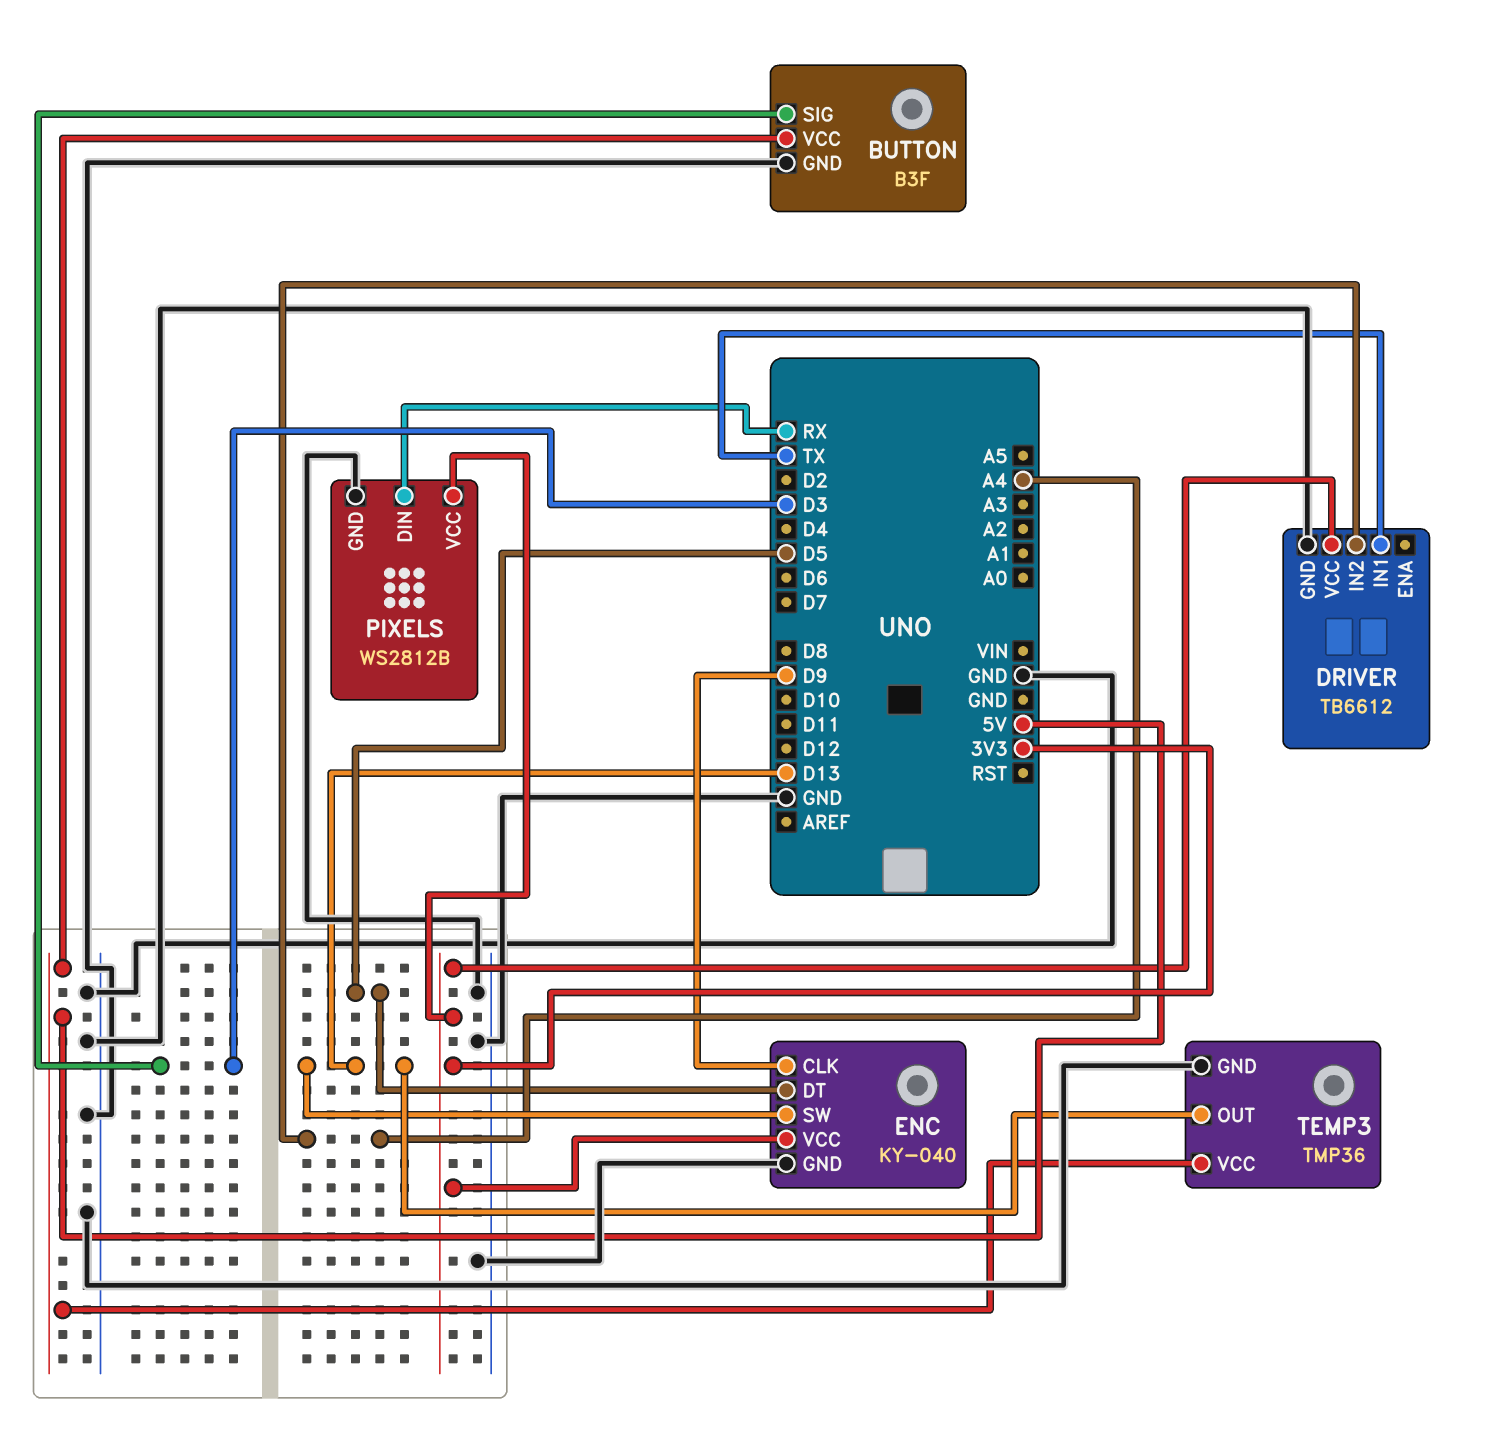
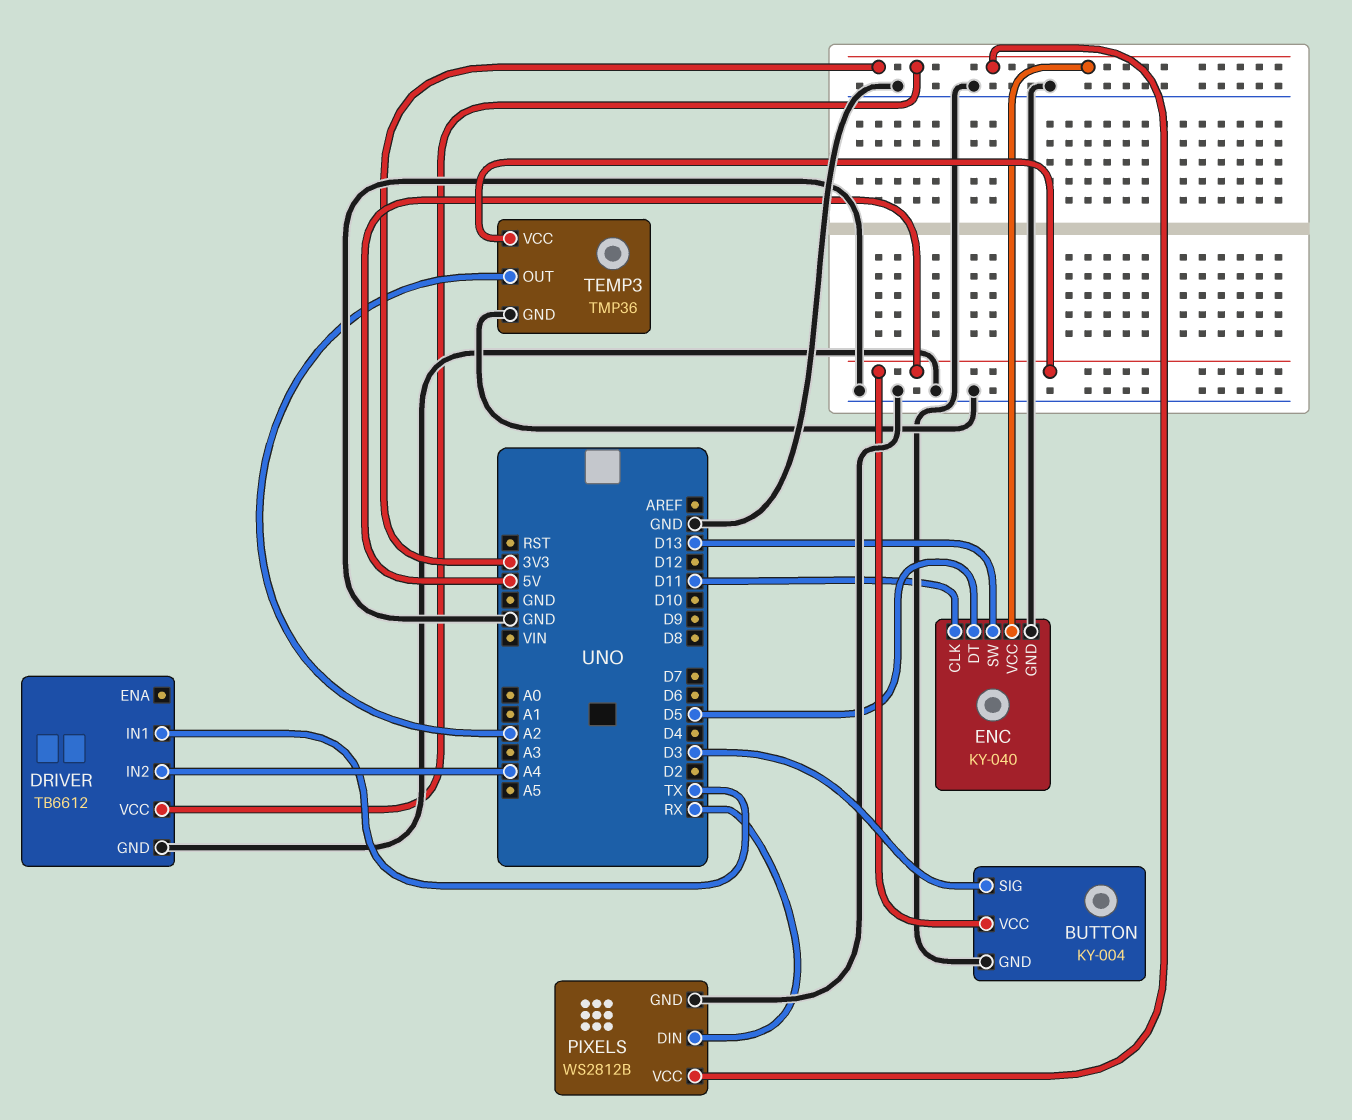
BUTTON: B3F -> KY-004
ENC pin CLK: D9 -> D11
TEMP3 pin OUT: D13 -> A2

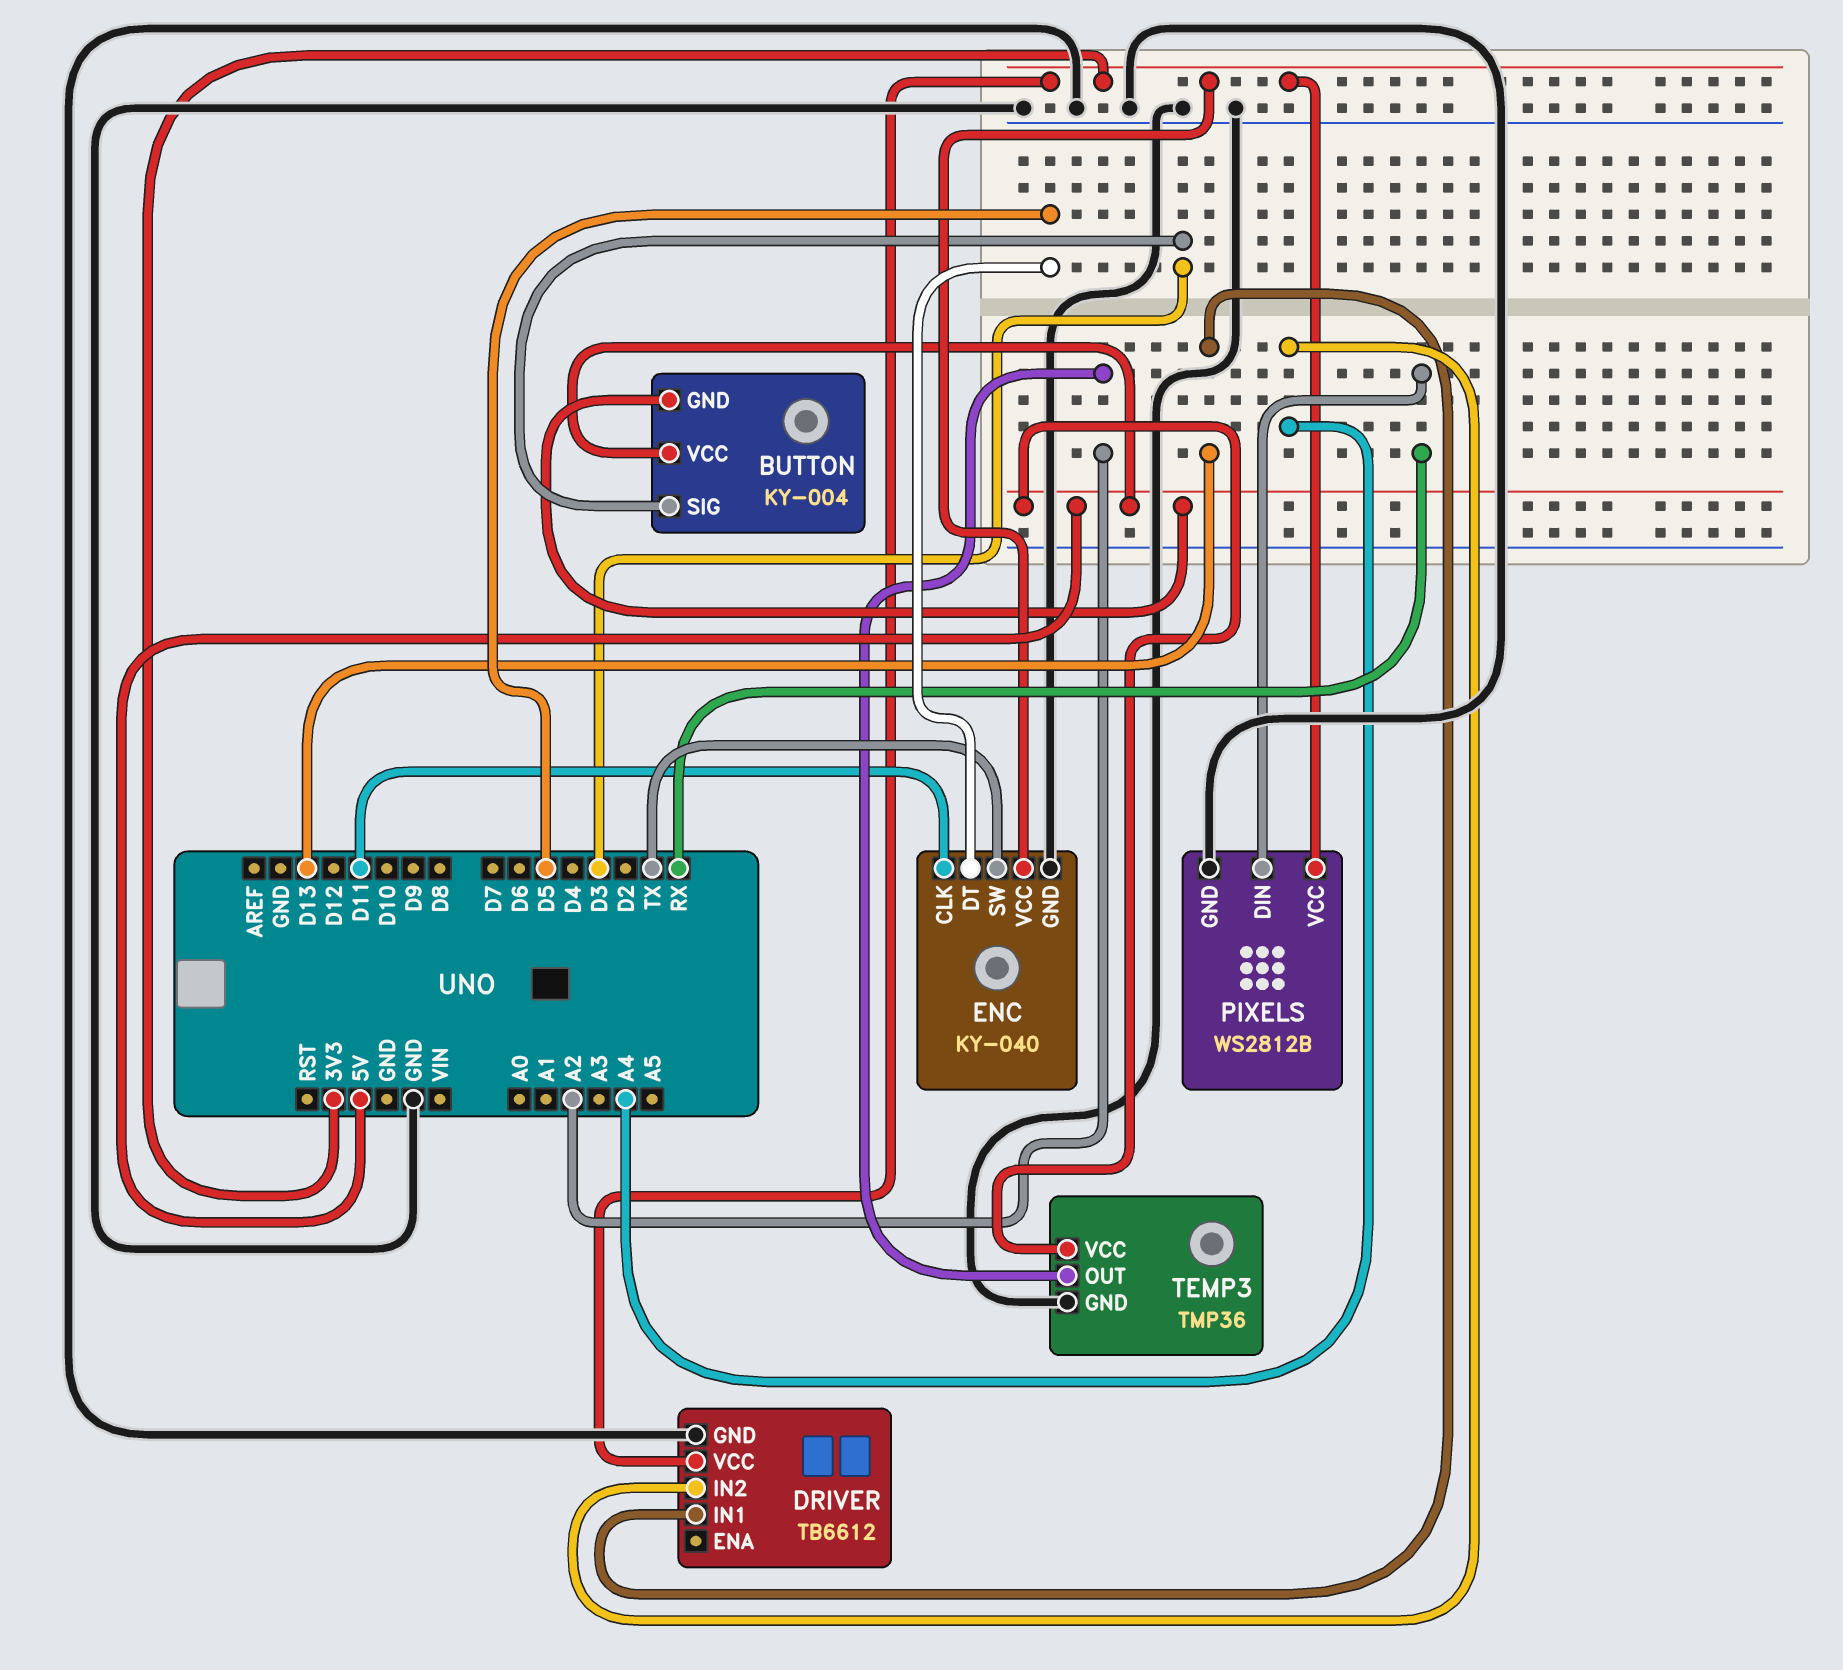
BUTTON pin GND: GND -> 5V
DRIVER pin IN1: TX -> D13
ENC pin SW: D13 -> TX

